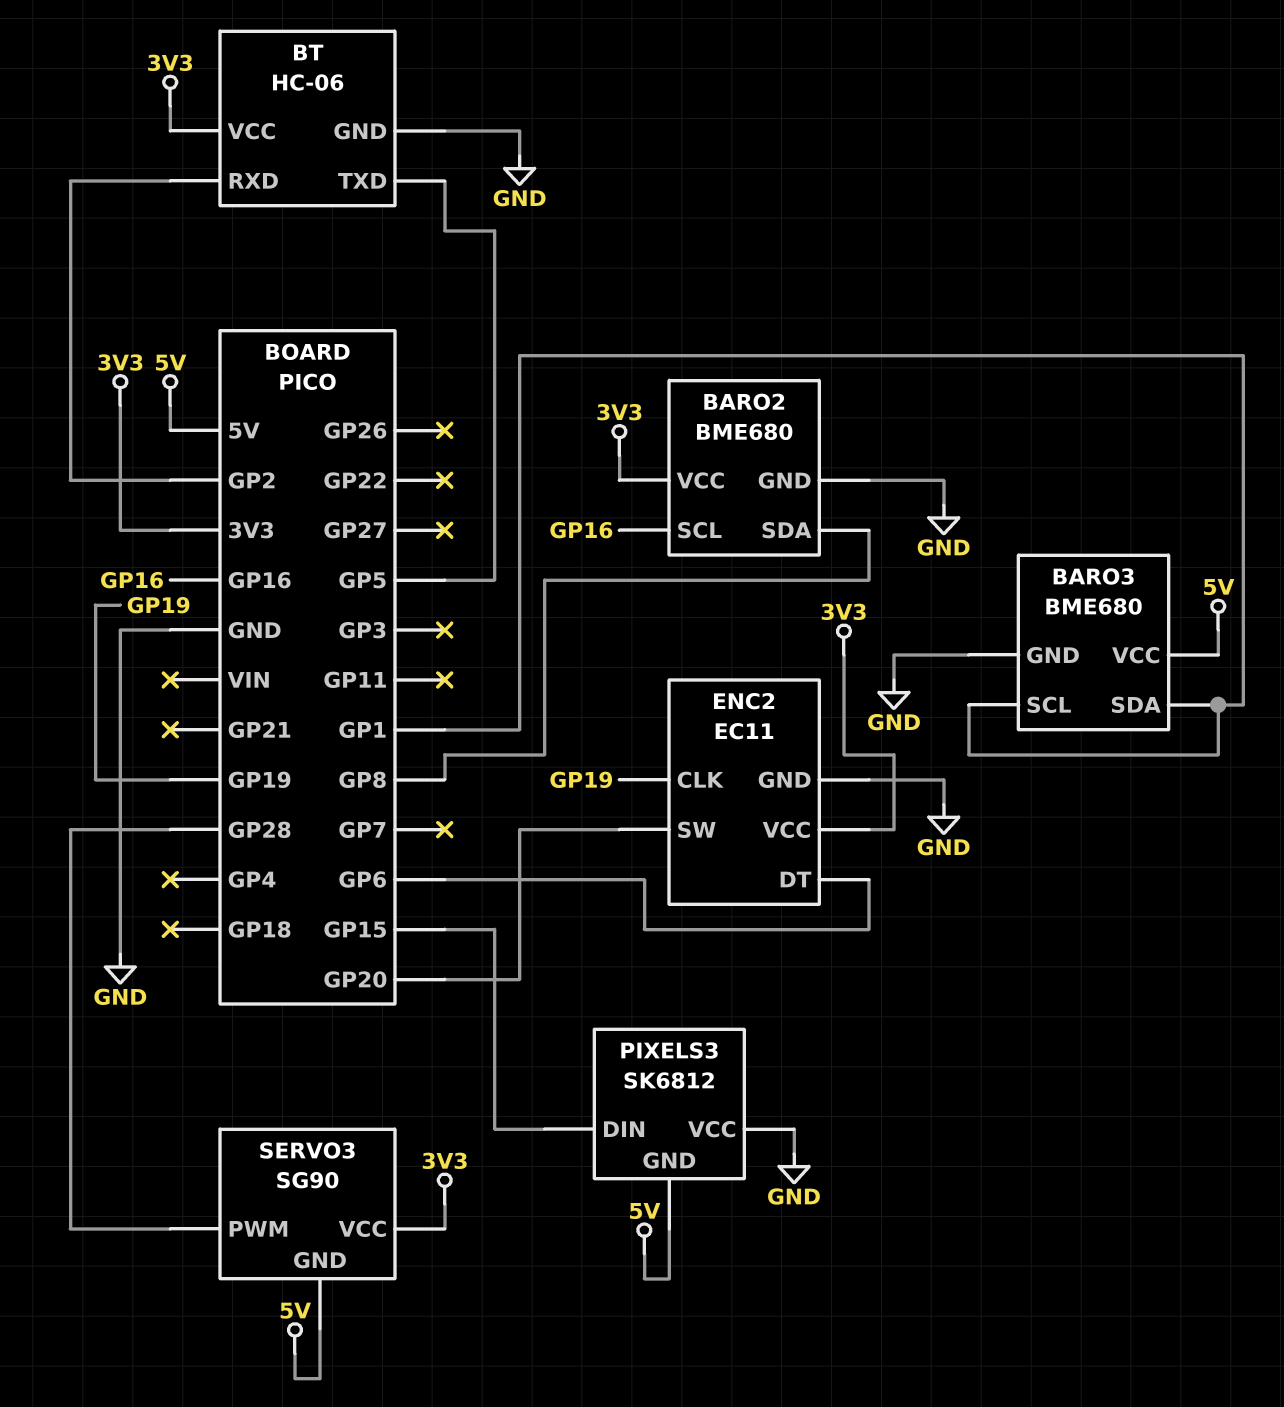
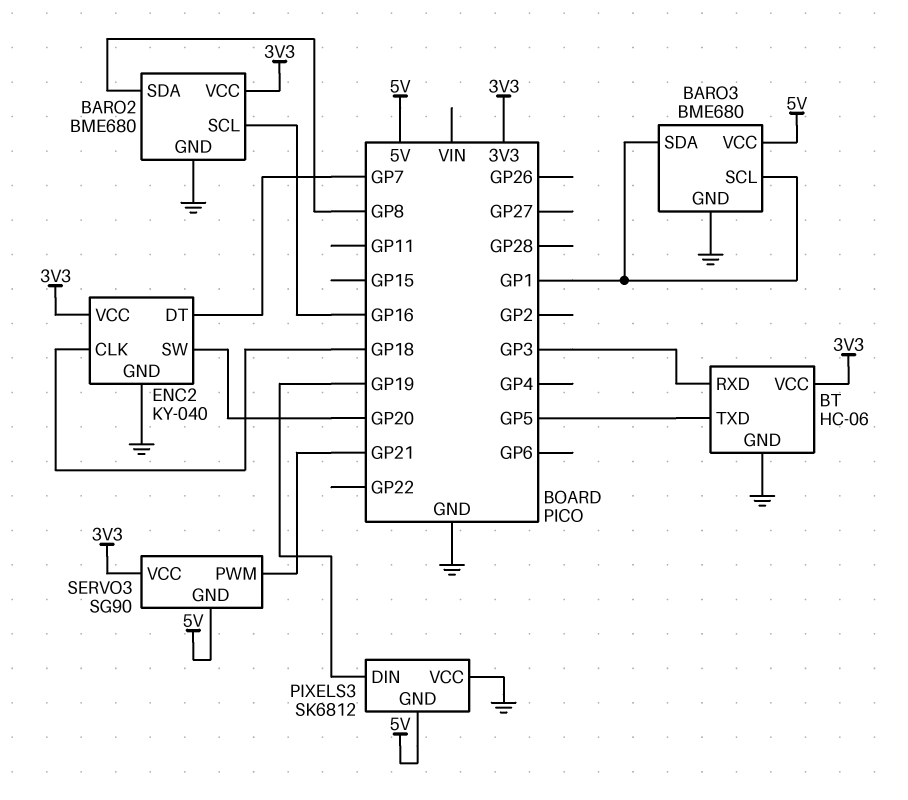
BT pin RXD: GP2 -> GP3
ENC2: EC11 -> KY-040
ENC2 pin CLK: GP19 -> GP18
ENC2 pin DT: GP6 -> GP7
PIXELS3 pin DIN: GP15 -> GP19
SERVO3 pin PWM: GP28 -> GP21

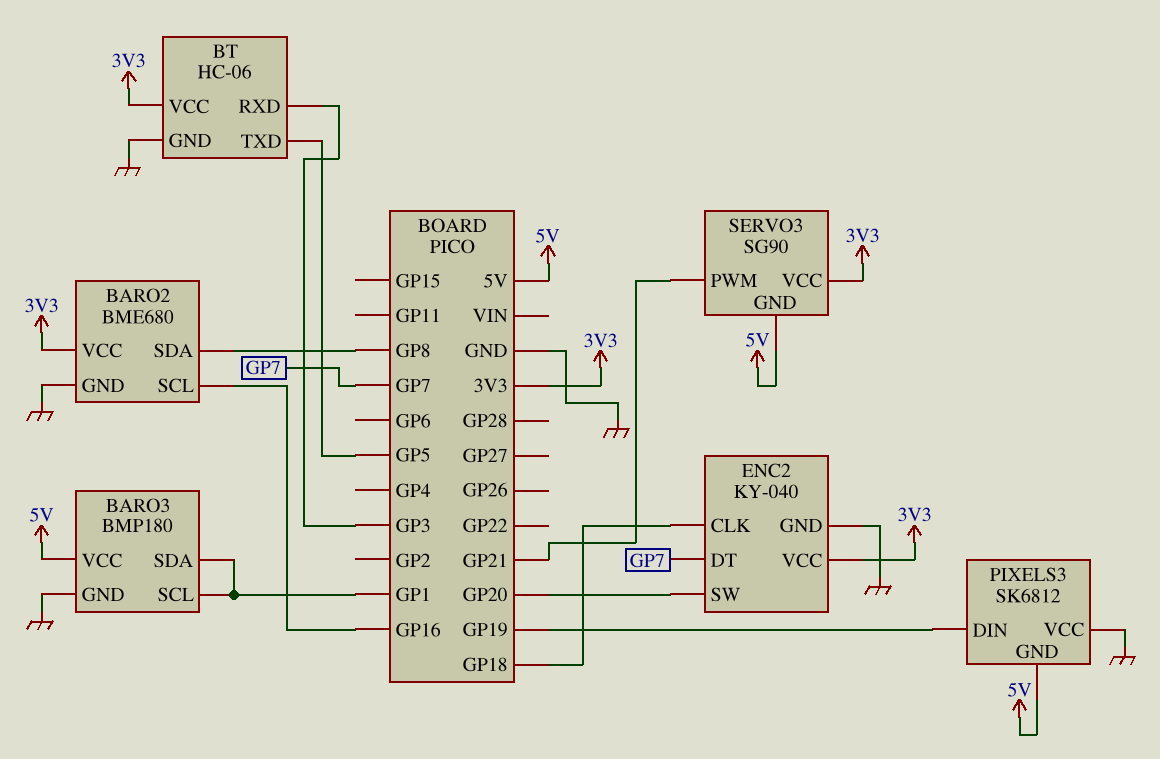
BARO3: BME680 -> BMP180

